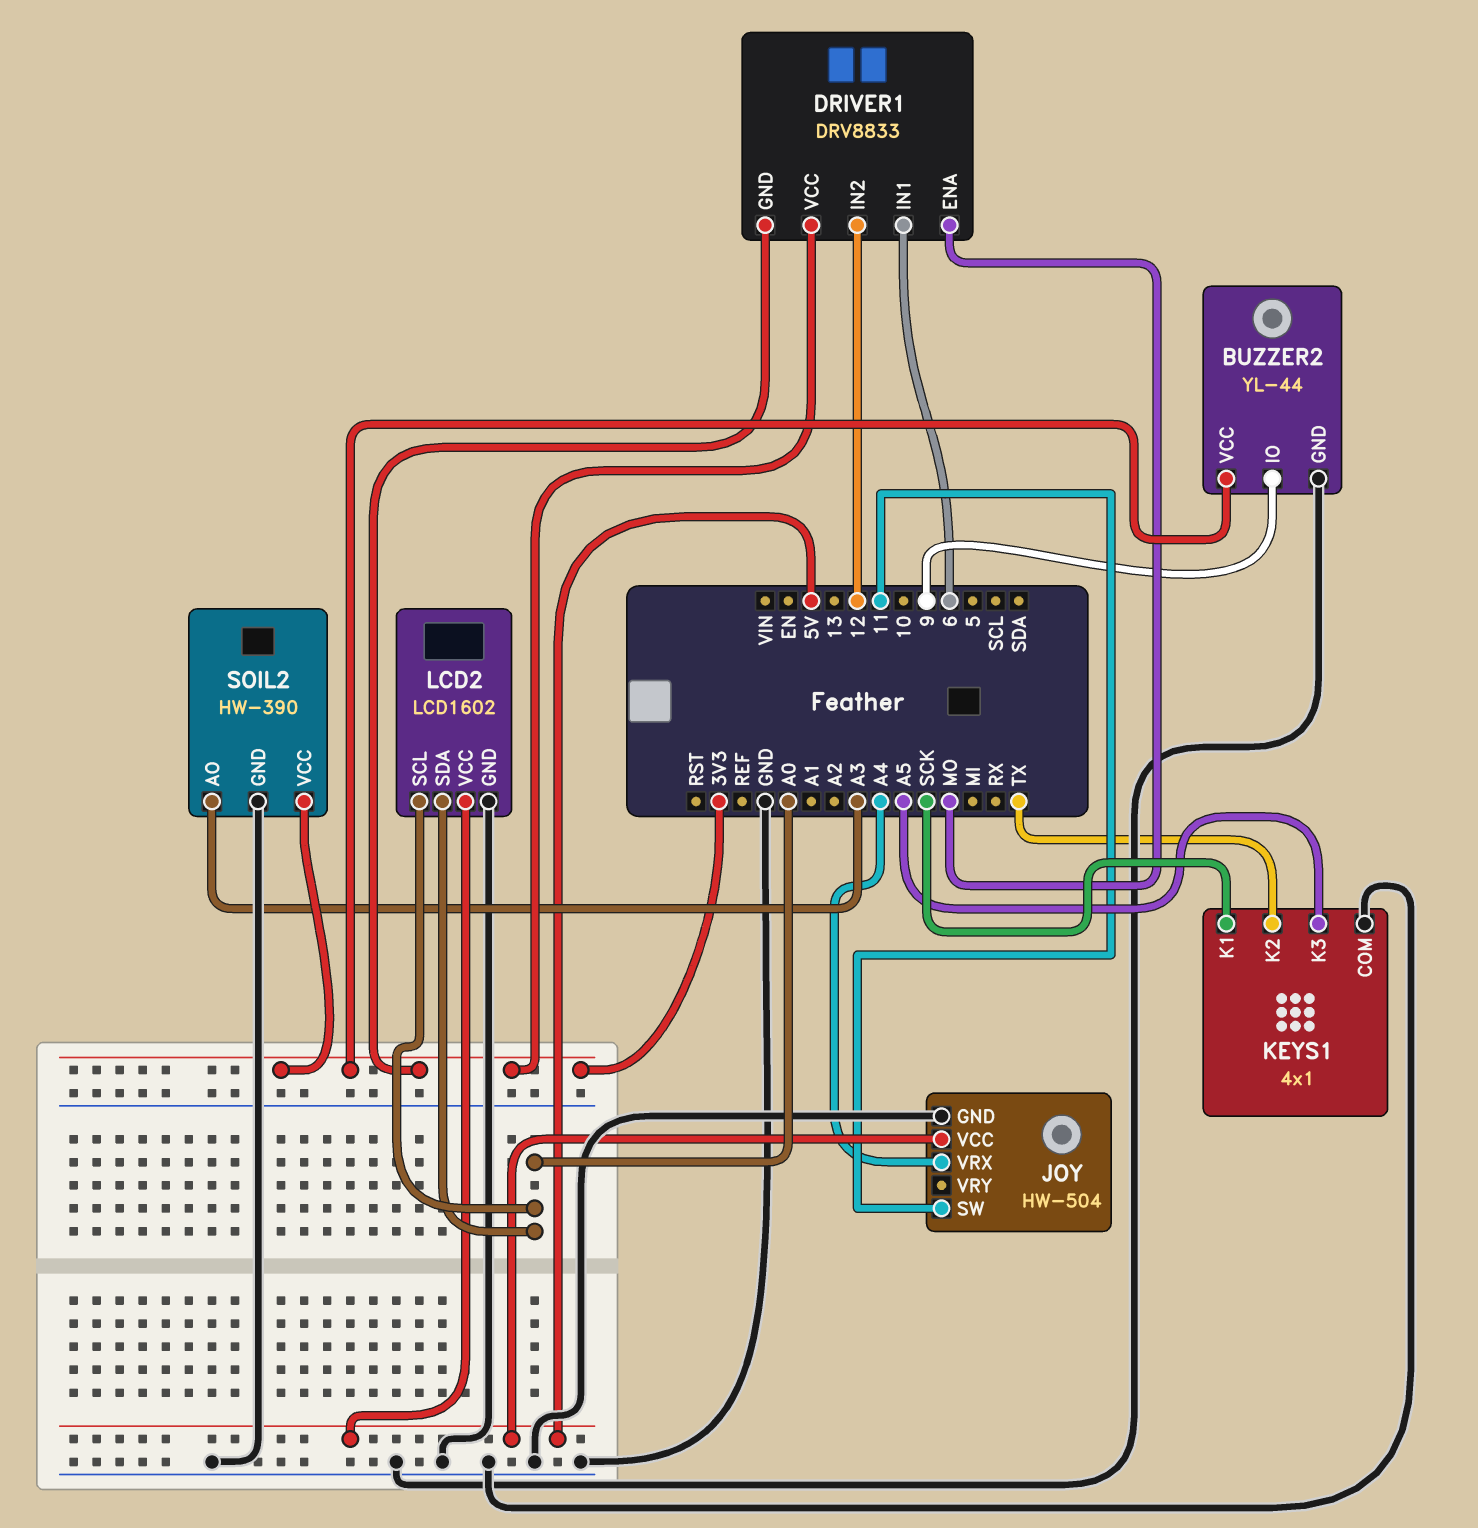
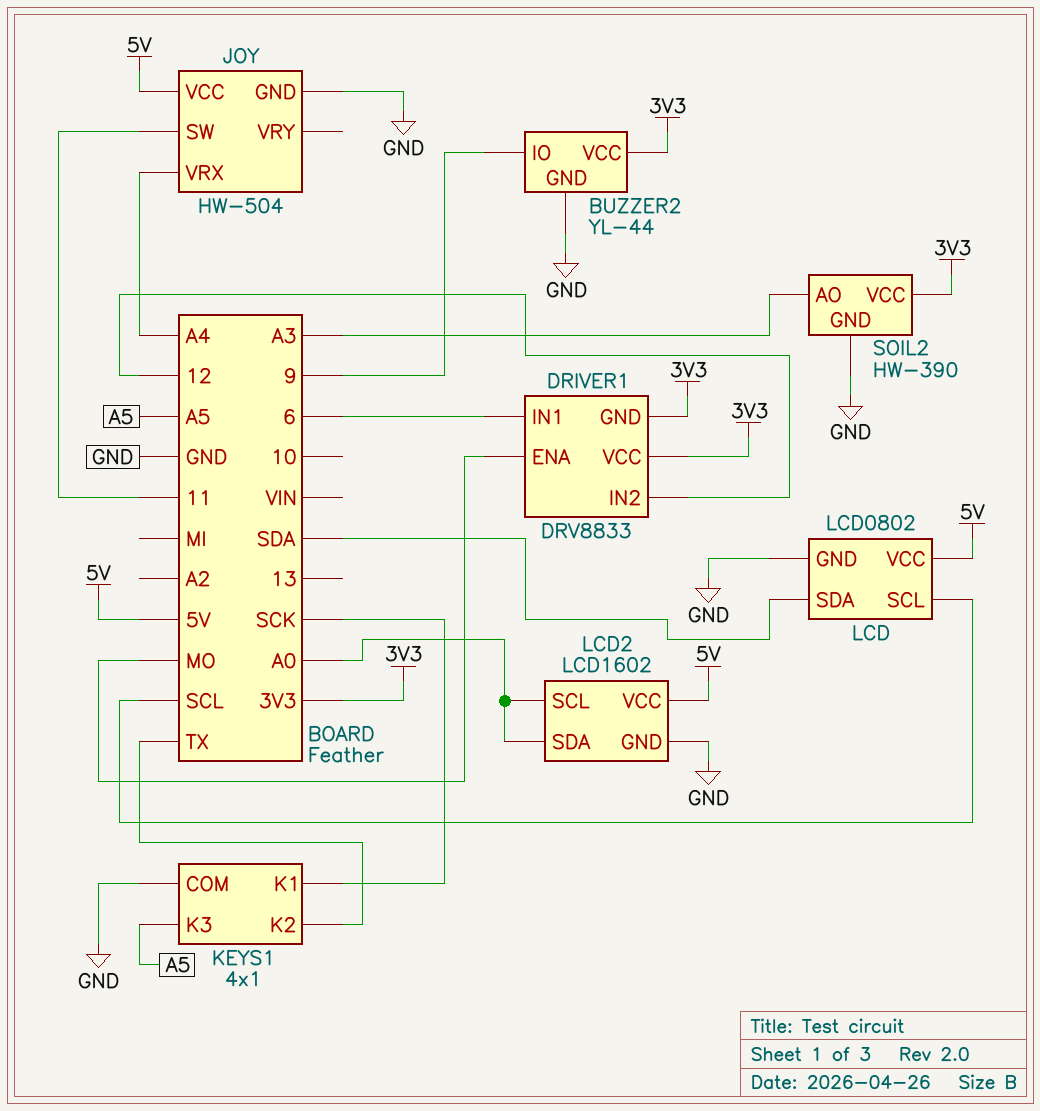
LCD: none -> LCD0802
LCD pin GND: none -> GND
LCD pin SCL: none -> SCL
LCD pin SDA: none -> SDA
LCD pin VCC: none -> 5V

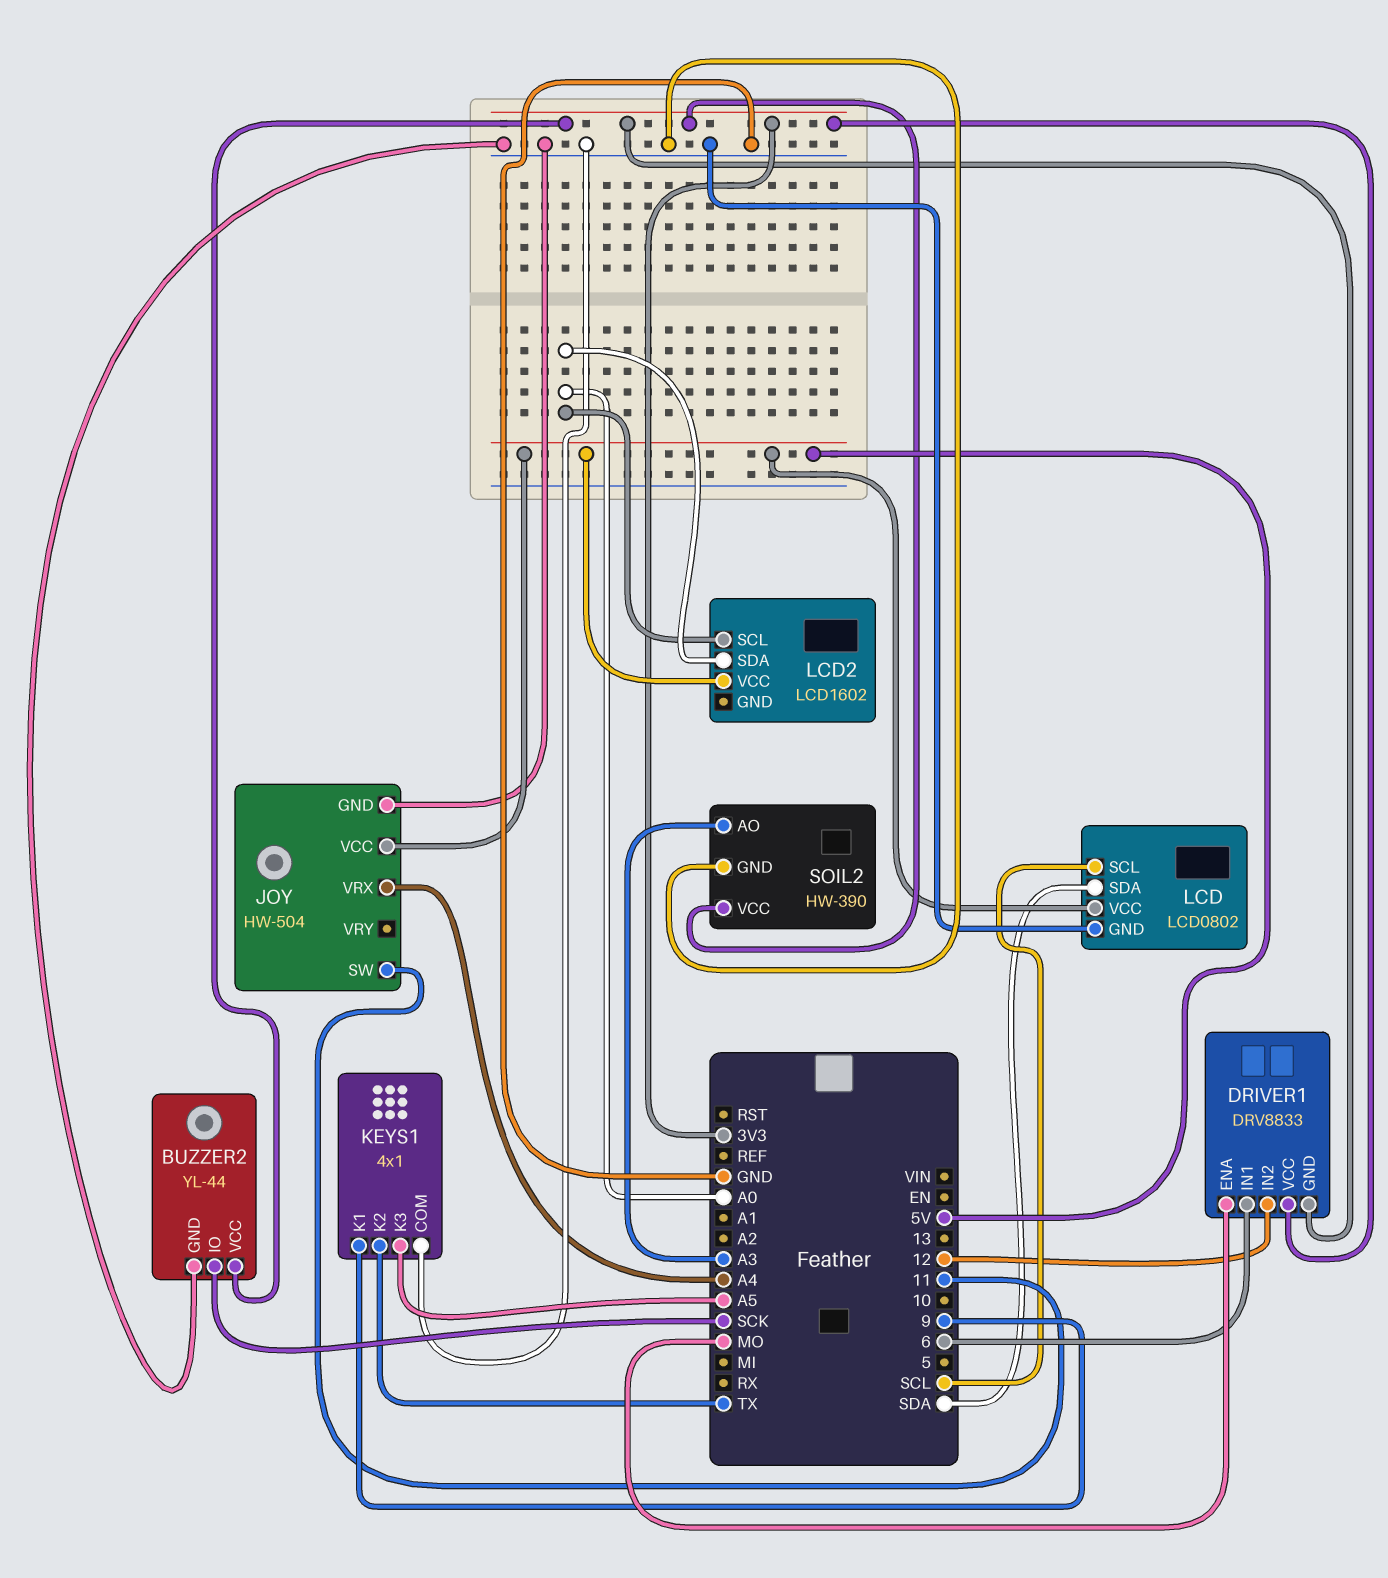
BUZZER2 pin IO: 9 -> SCK
KEYS1 pin K1: SCK -> 9
LCD2 pin GND: GND -> none

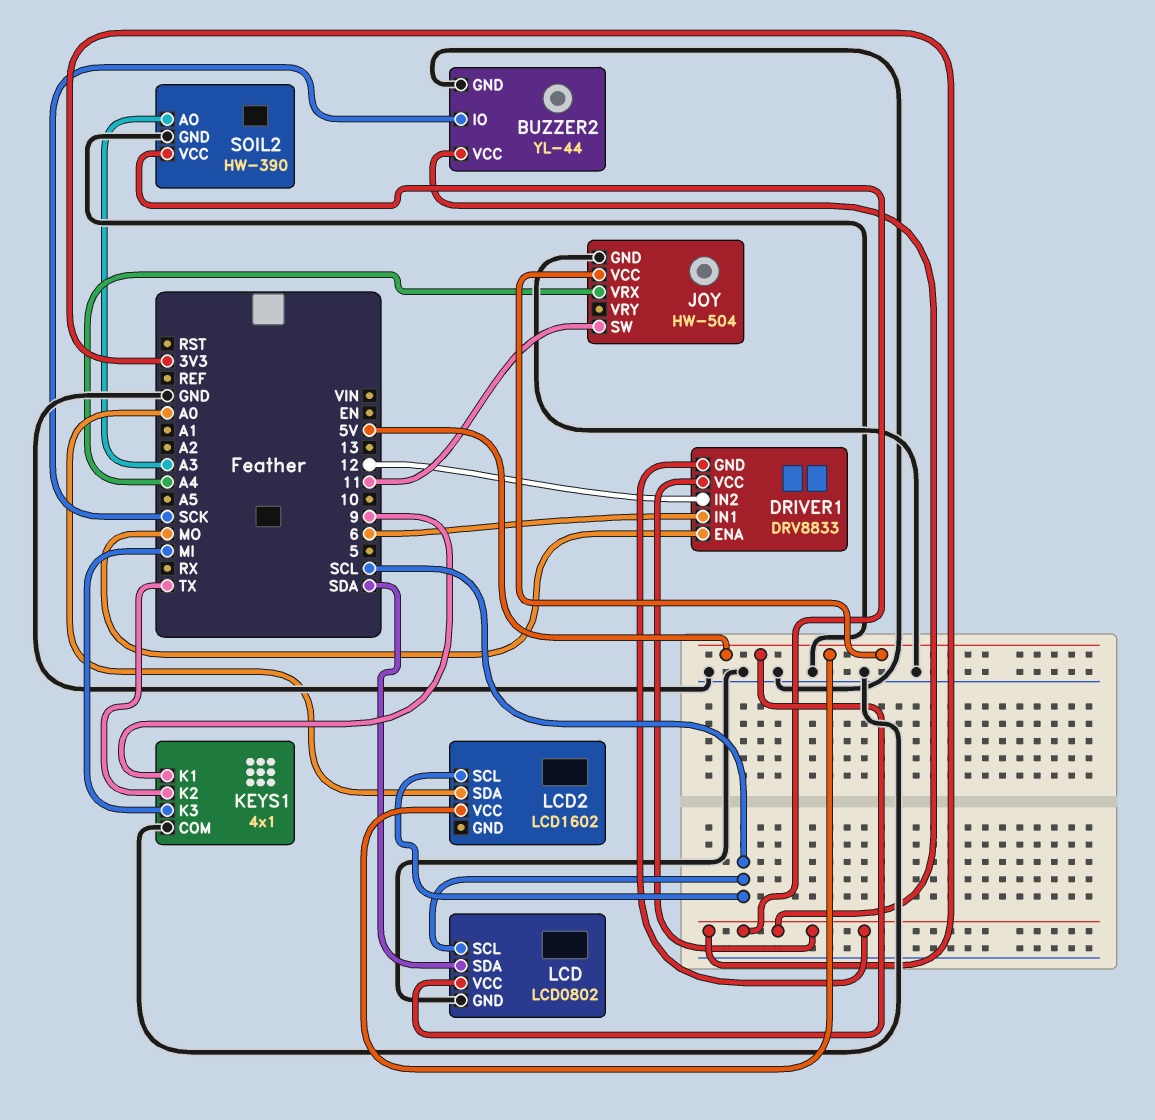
KEYS1 pin K3: A5 -> MI
LCD2 pin SCL: A0 -> SCL

